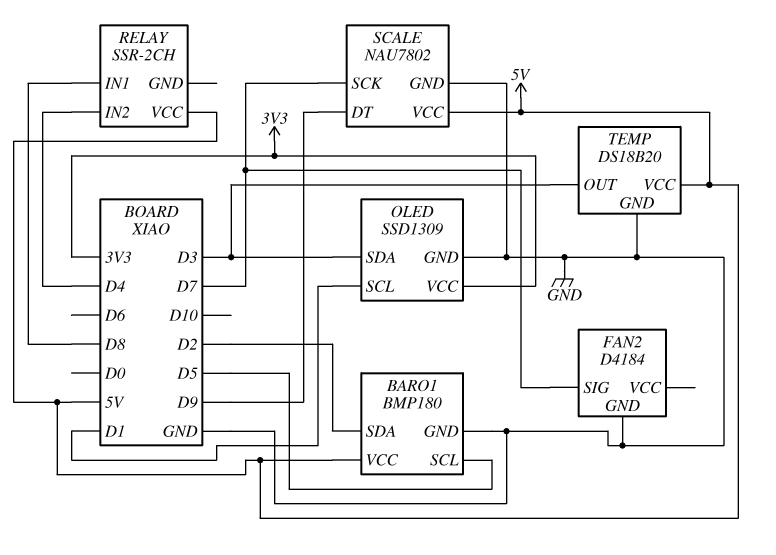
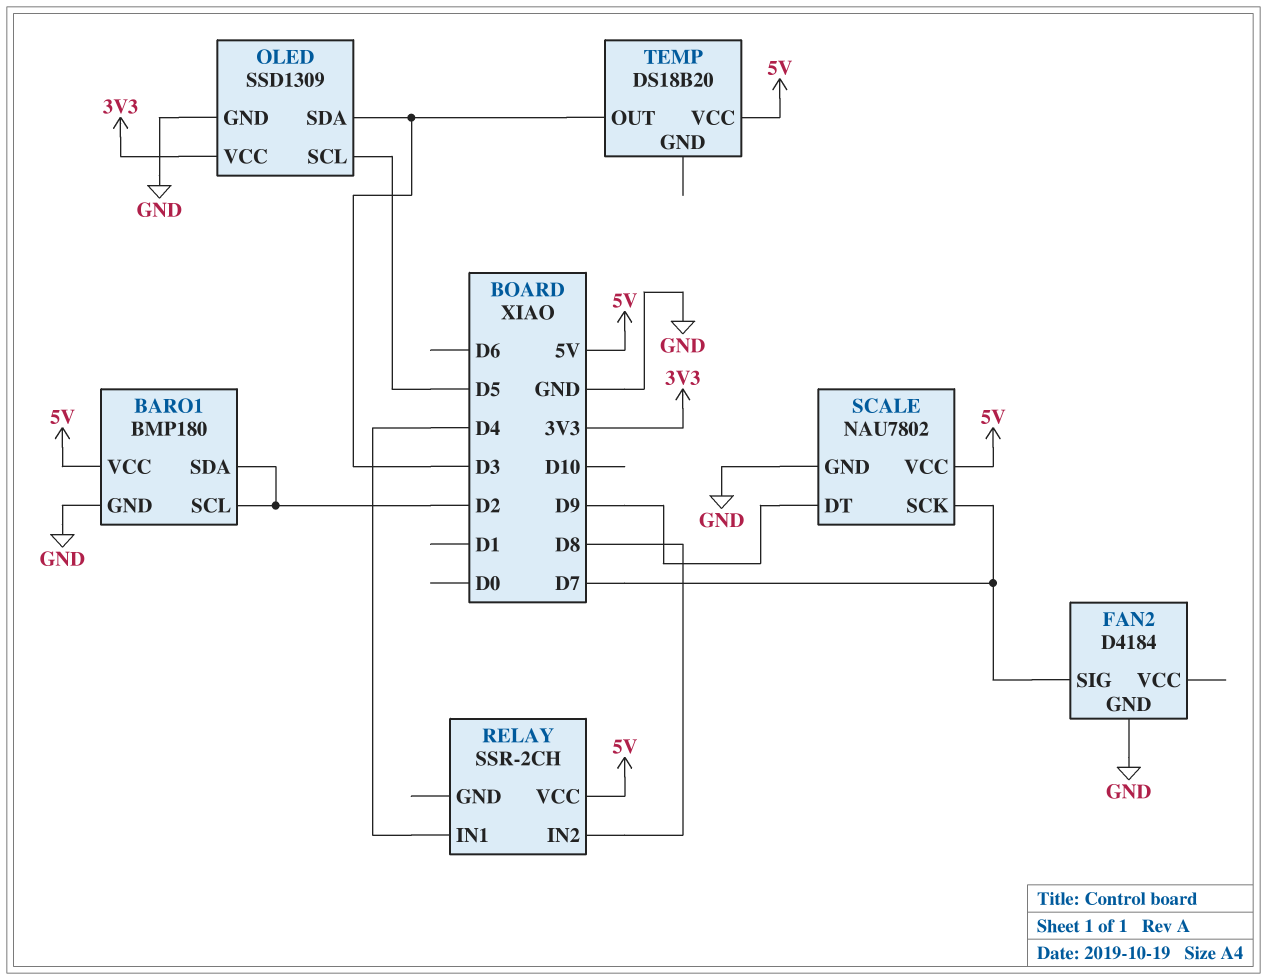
BARO1 pin SCL: D5 -> D2
OLED pin SCL: D1 -> D5
RELAY pin IN1: D8 -> D4
RELAY pin IN2: D4 -> D8
TEMP pin GND: GND -> none

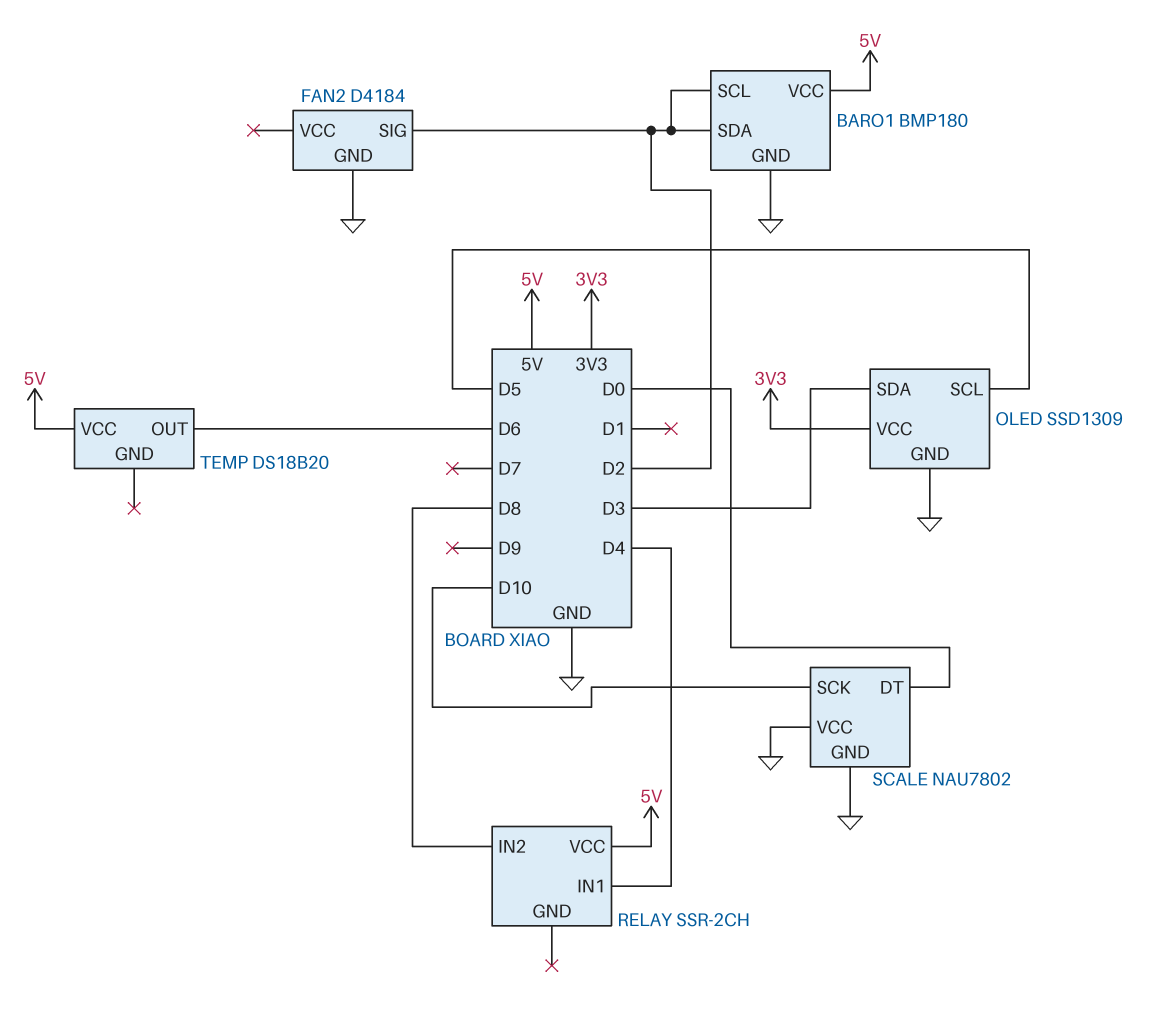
FAN2 pin SIG: D7 -> D2
SCALE pin DT: D9 -> D0
SCALE pin SCK: D7 -> D10
SCALE pin VCC: 5V -> GND
TEMP pin OUT: D3 -> D6

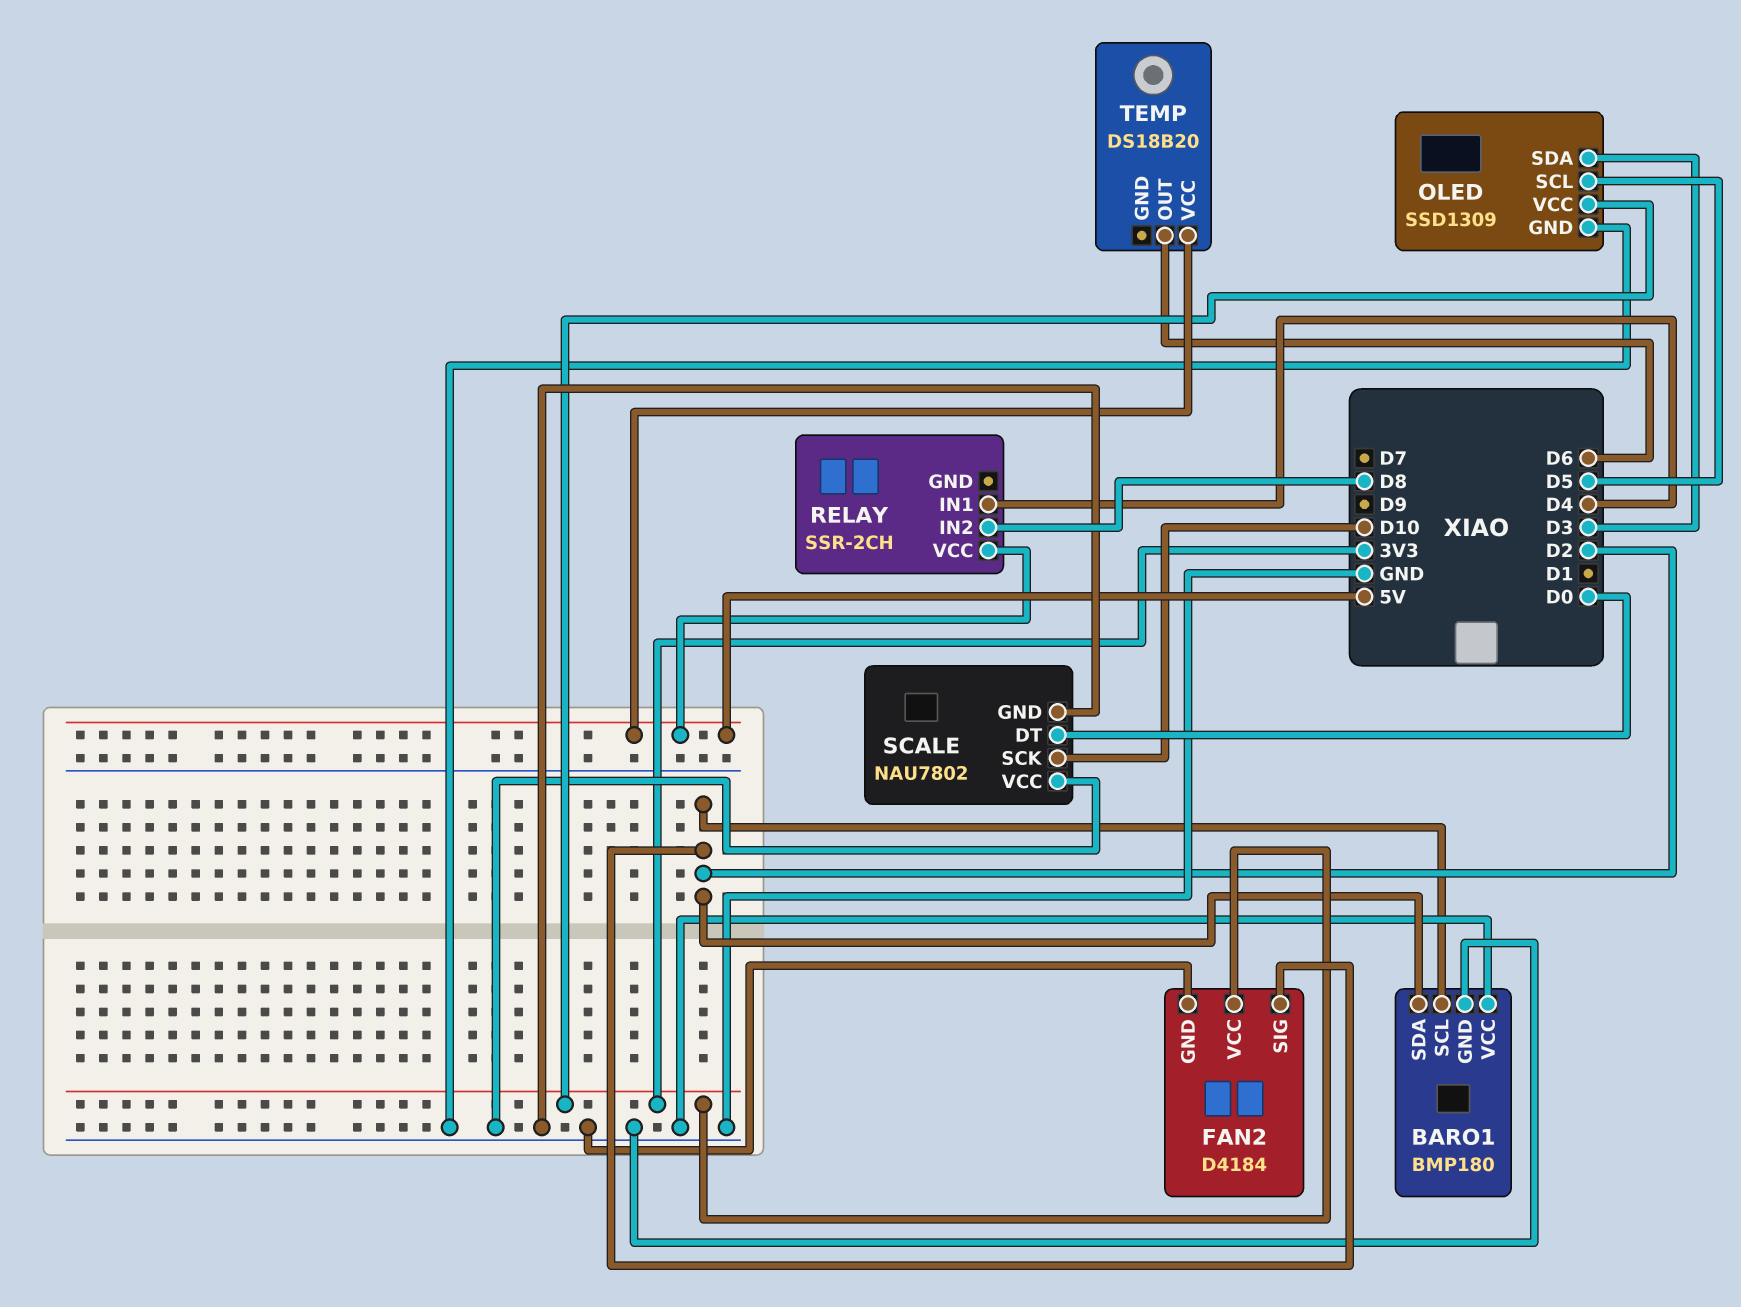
BARO1 pin VCC: 5V -> GND
FAN2 pin VCC: none -> 3V3

